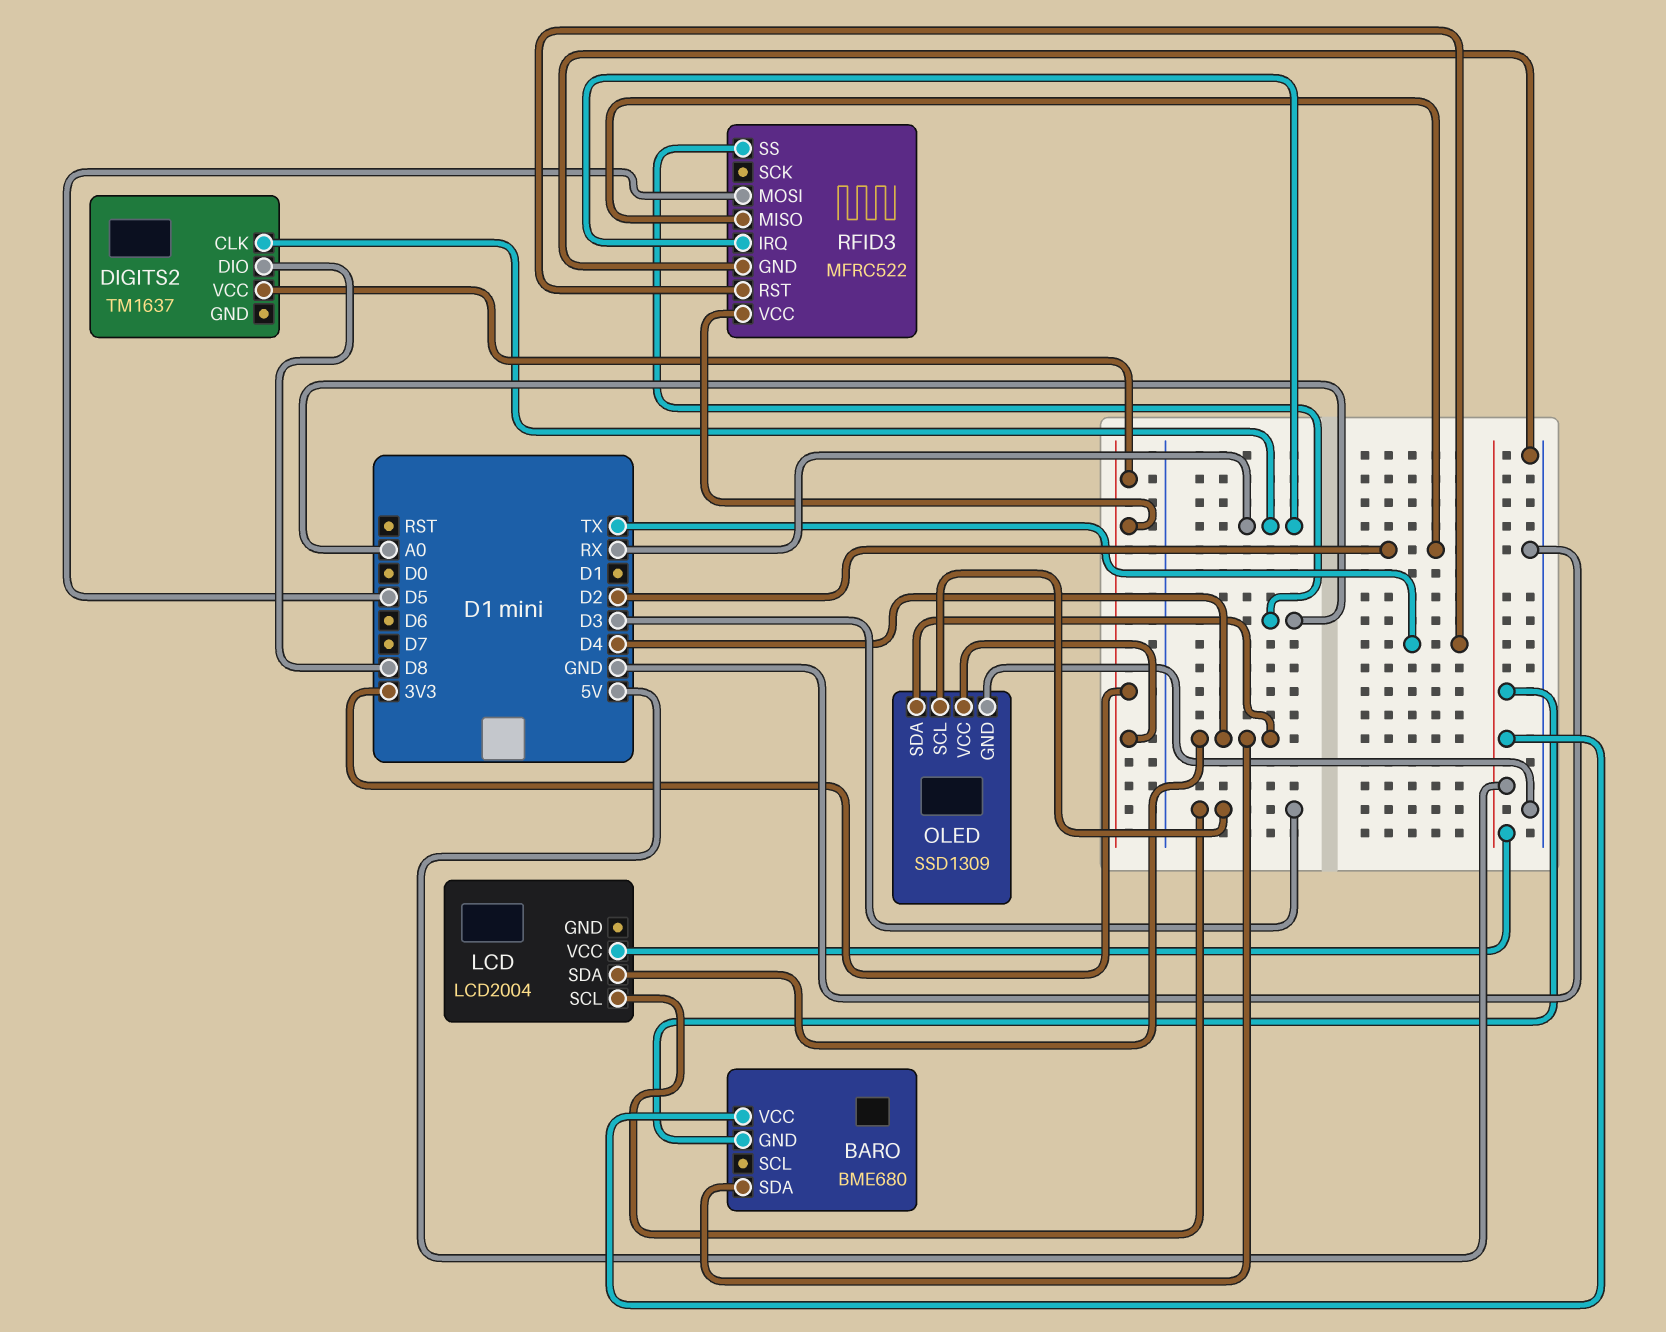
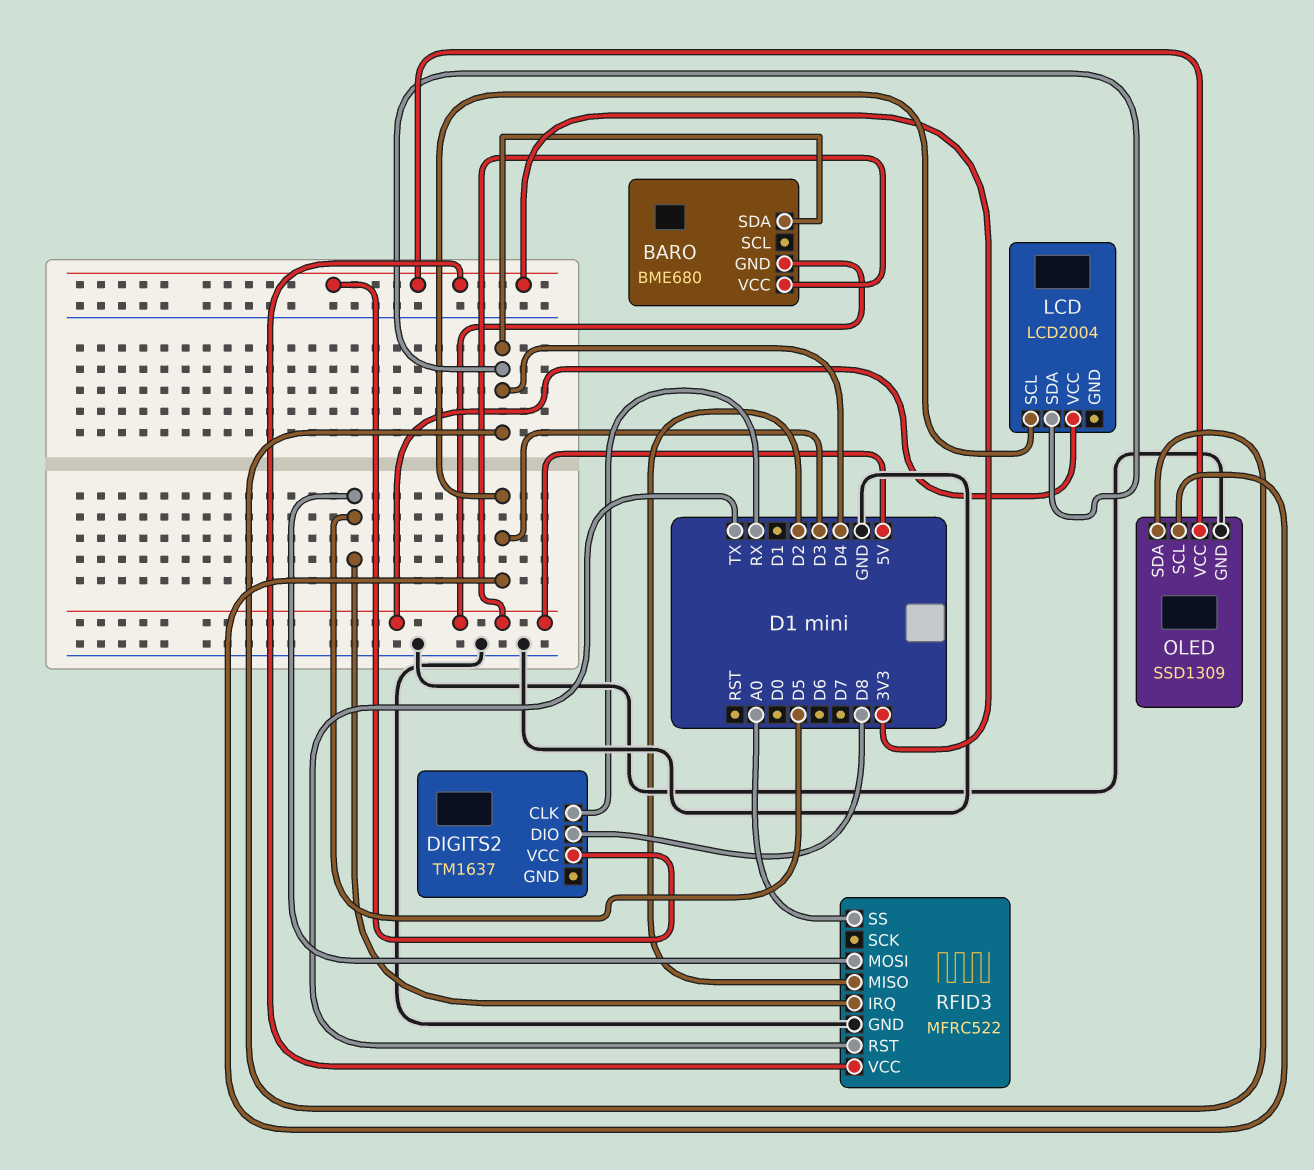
RFID3 pin IRQ: RX -> D5

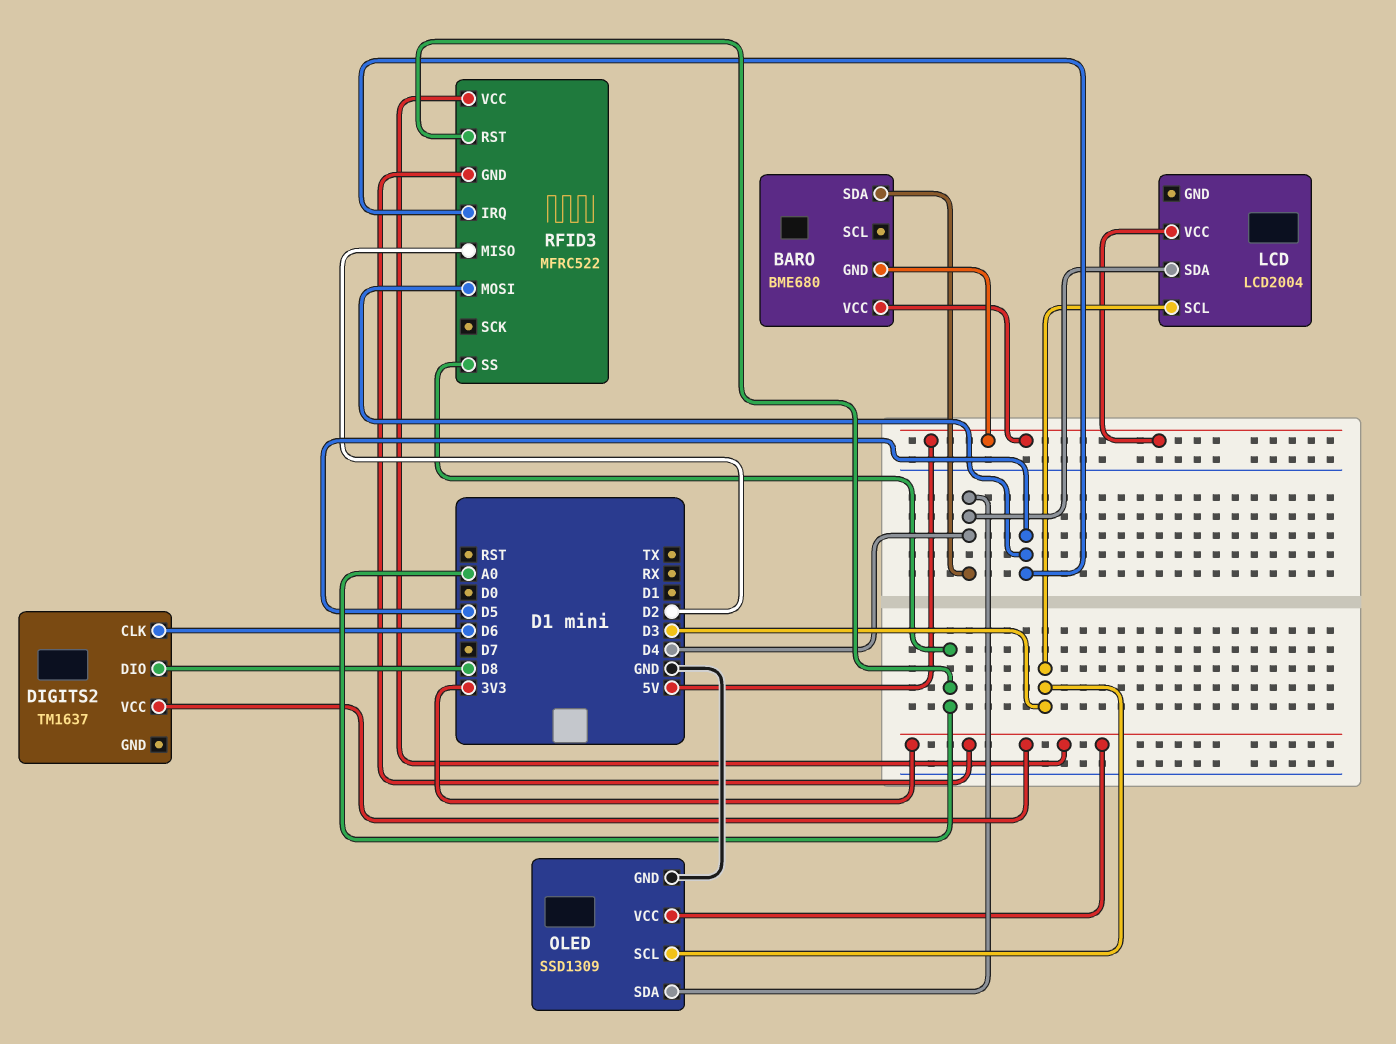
DIGITS2 pin CLK: RX -> D6
RFID3 pin GND: GND -> 3V3
RFID3 pin RST: TX -> A0

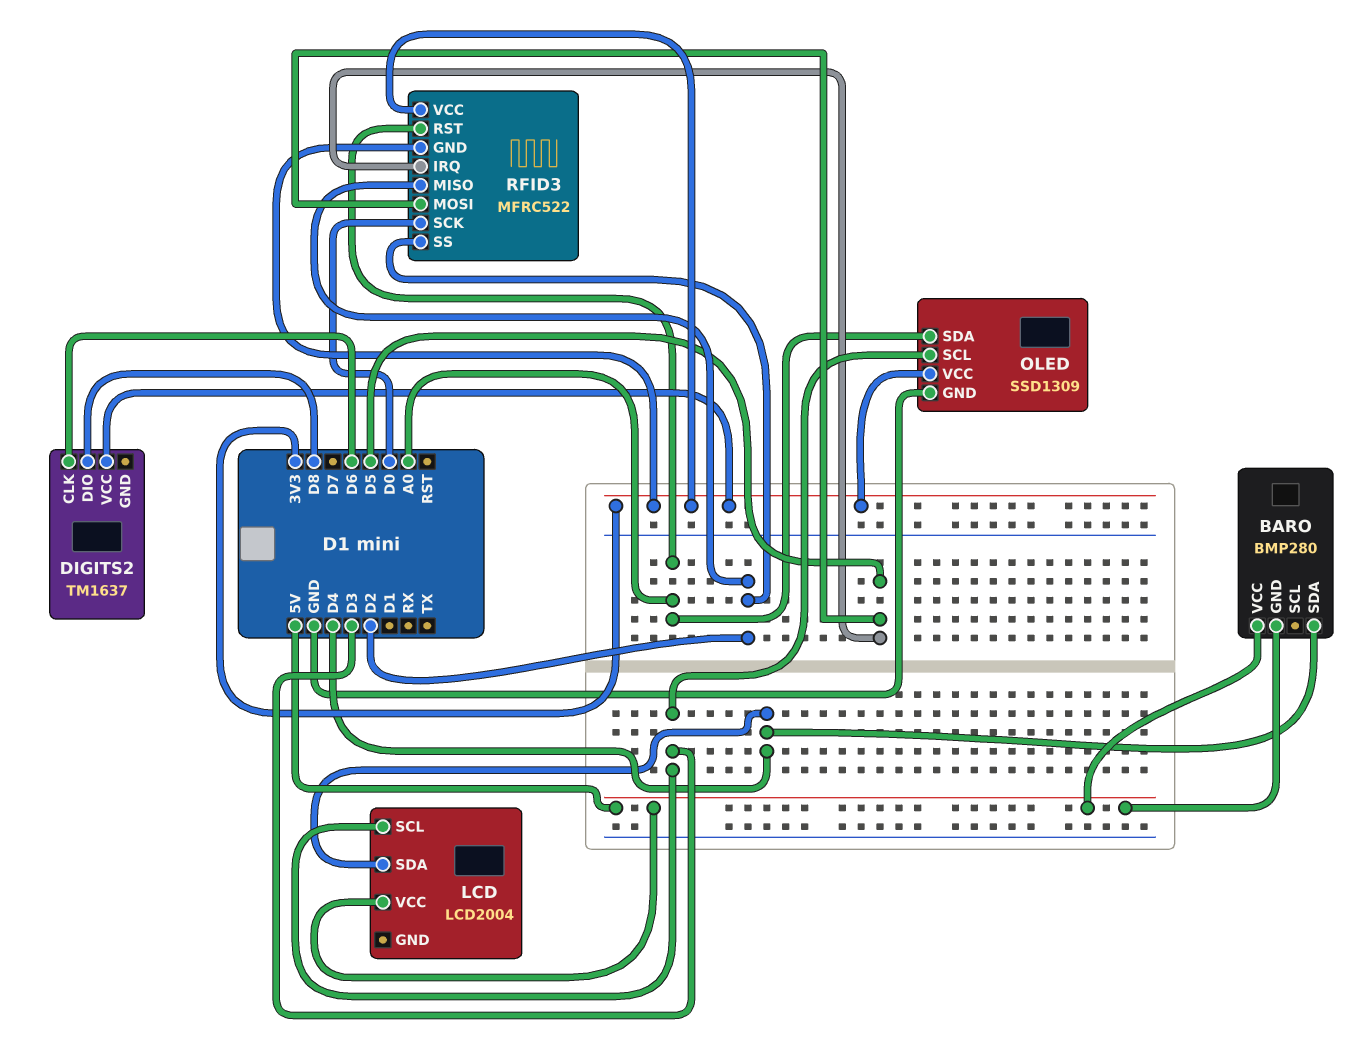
BARO: BME680 -> BMP280
OLED pin SDA: D4 -> A0
RFID3 pin SCK: none -> D0
RFID3 pin SS: A0 -> D2

